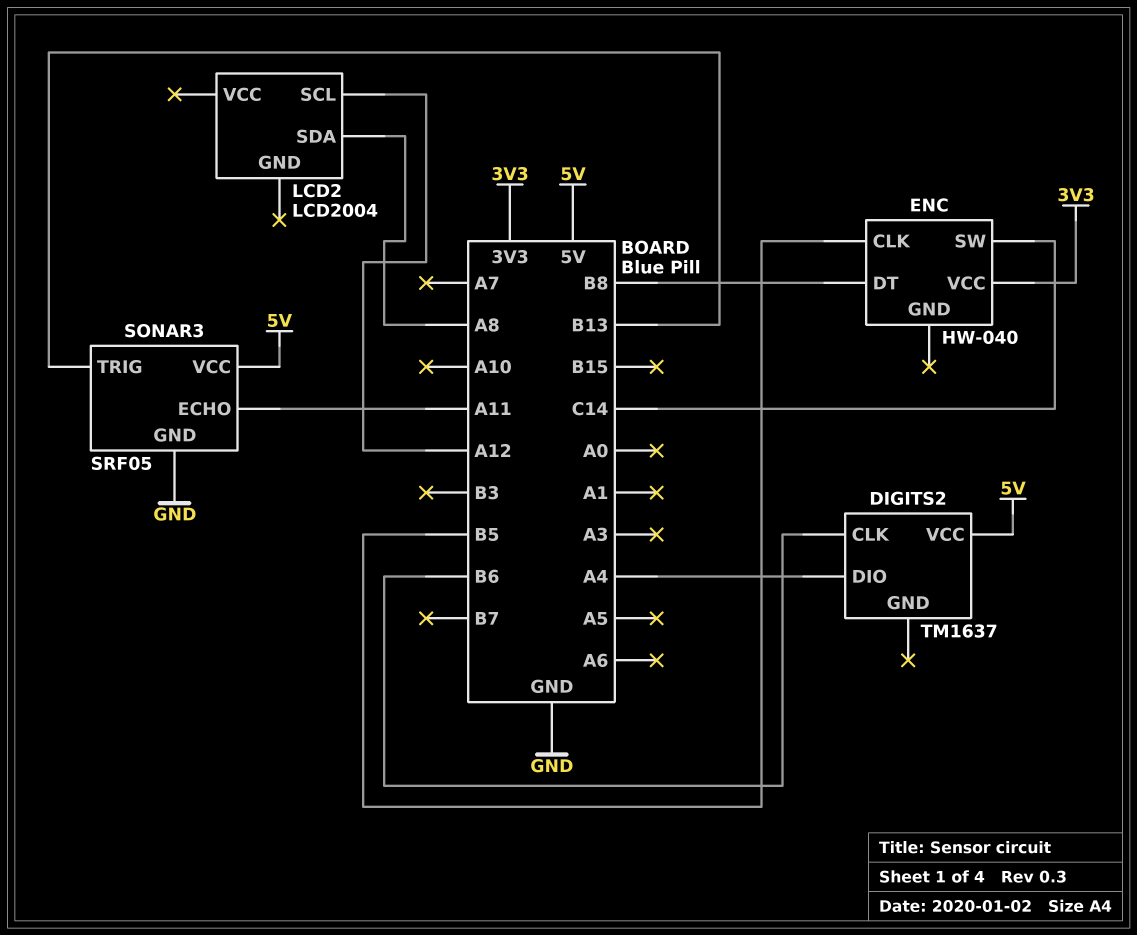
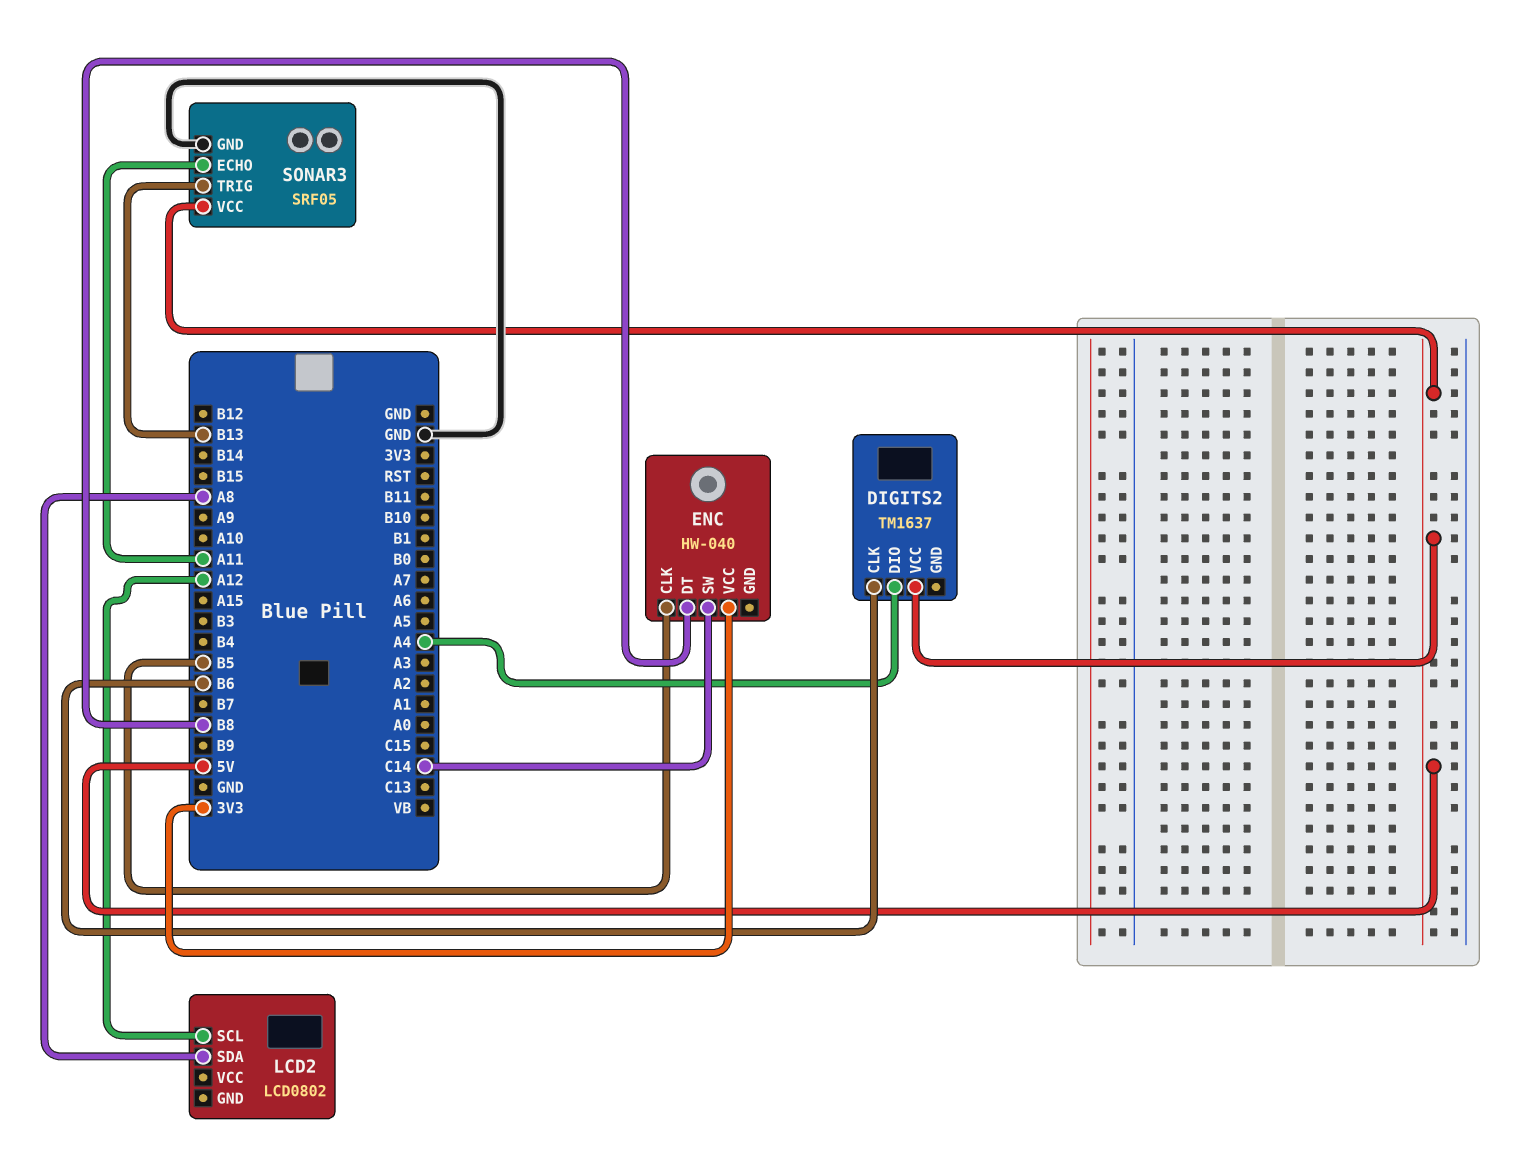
LCD2: LCD2004 -> LCD0802

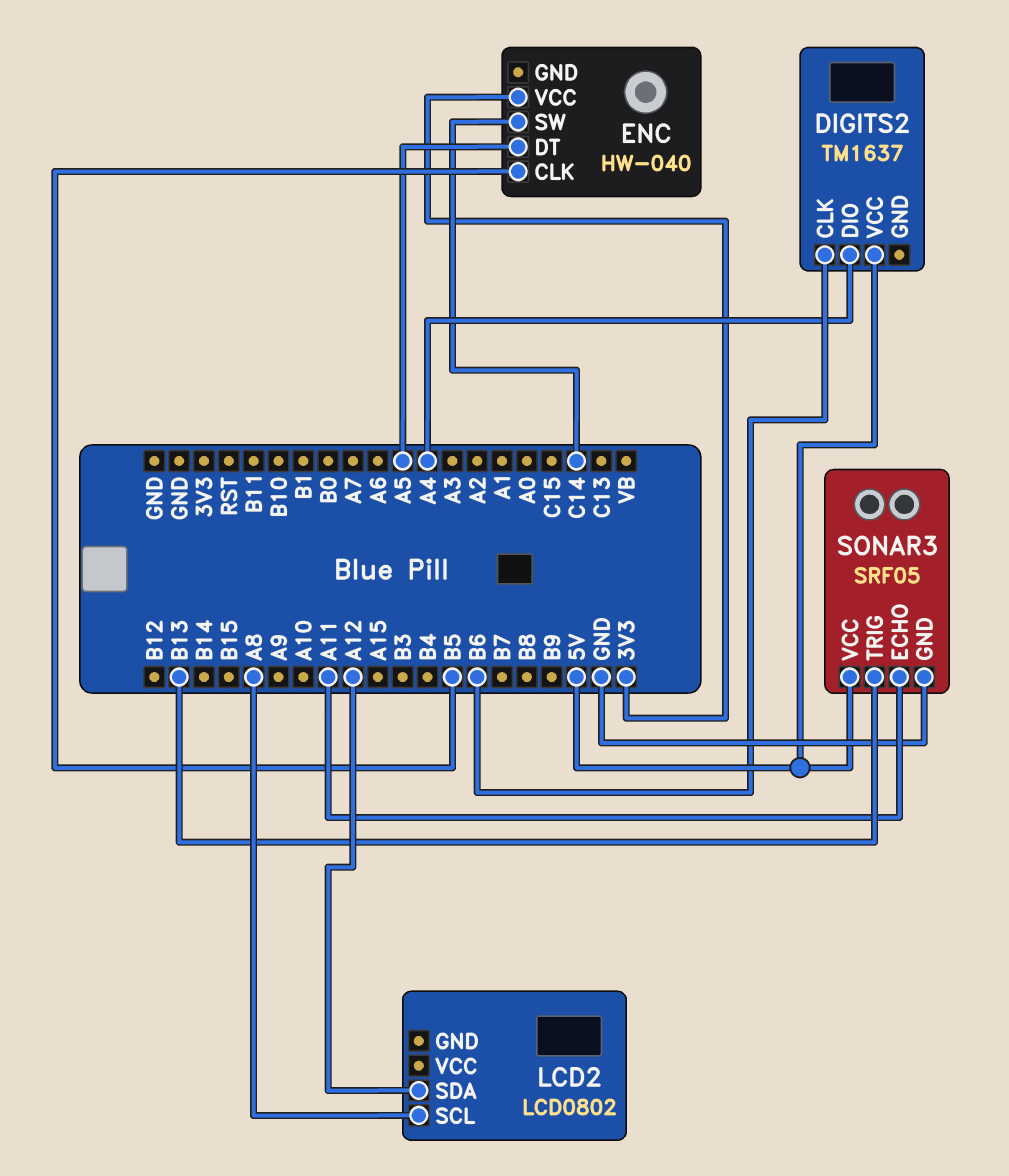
ENC pin DT: B8 -> A5
LCD2 pin SCL: A12 -> A8
LCD2 pin SDA: A8 -> A12

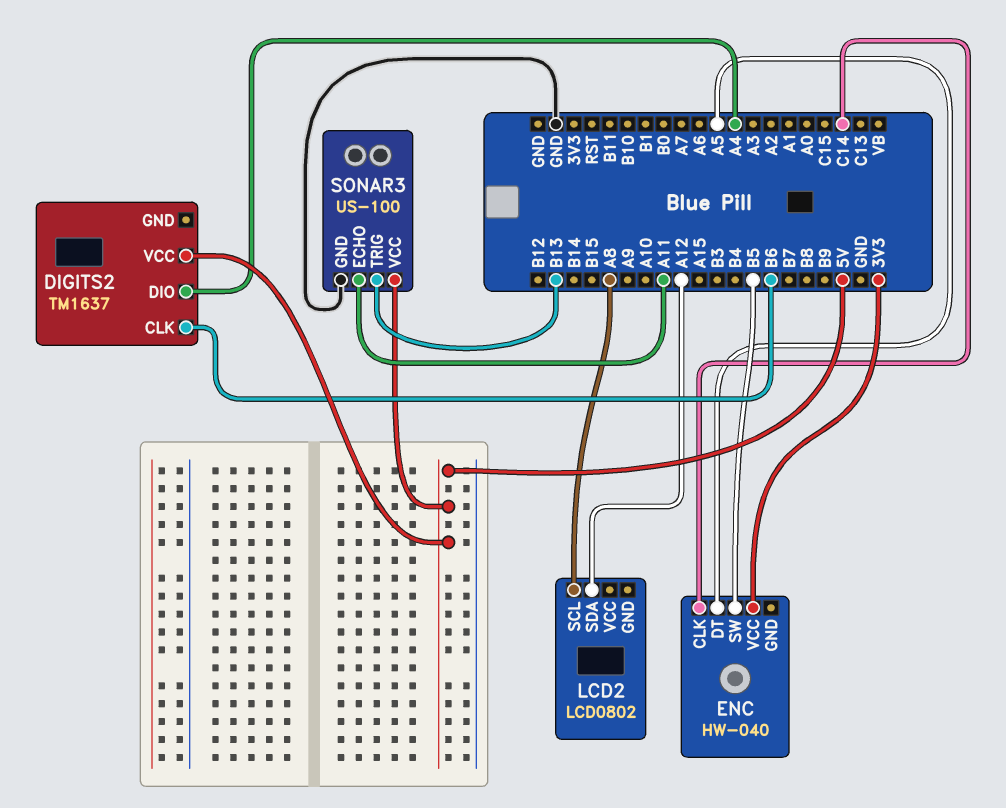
ENC pin CLK: B5 -> C14
ENC pin SW: C14 -> B5
SONAR3: SRF05 -> US-100

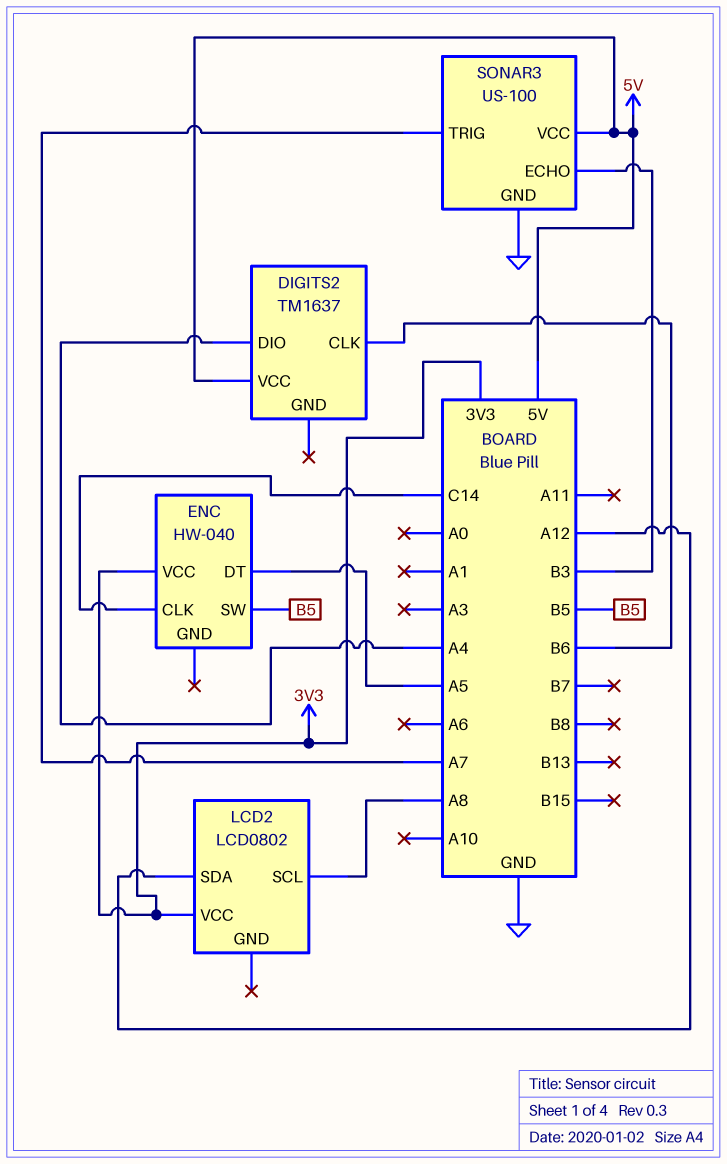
LCD2 pin VCC: none -> 3V3
SONAR3 pin ECHO: A11 -> B3
SONAR3 pin TRIG: B13 -> A7

